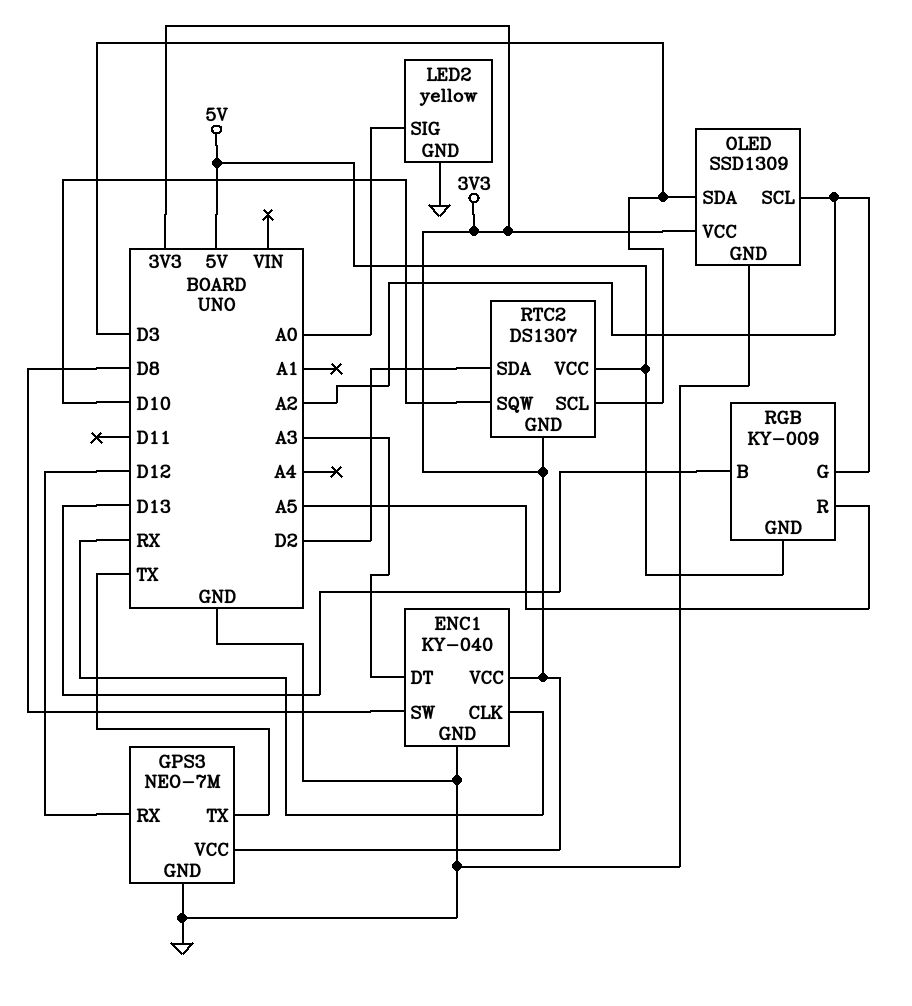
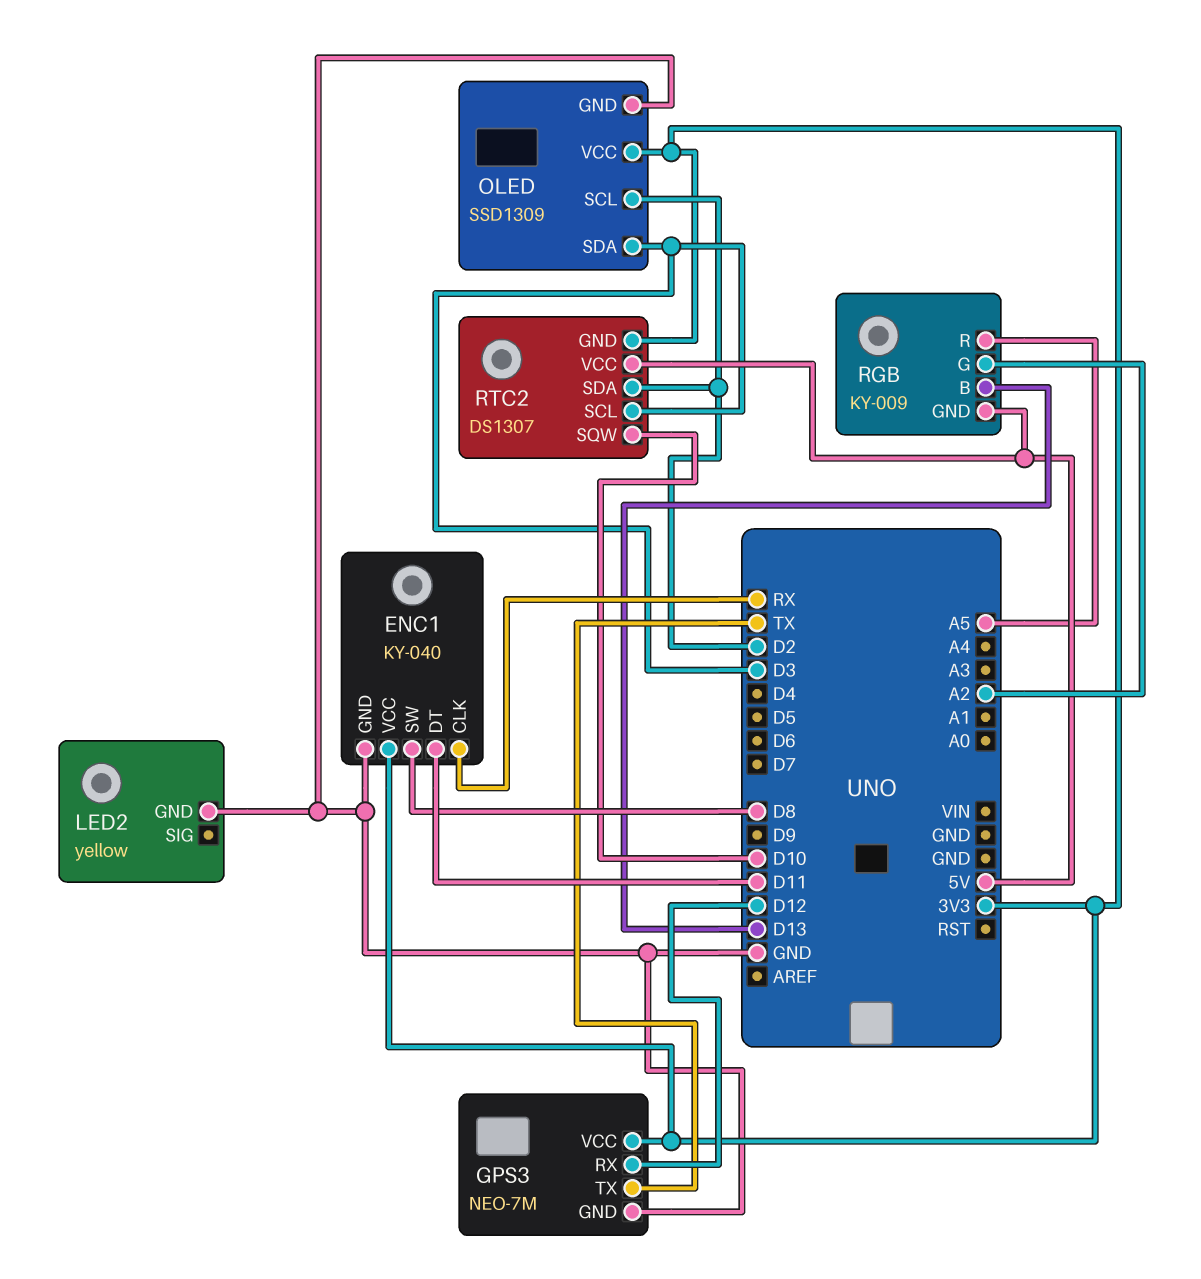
ENC1 pin DT: A3 -> D11
LED2 pin SIG: A0 -> none
OLED pin SCL: A2 -> D2

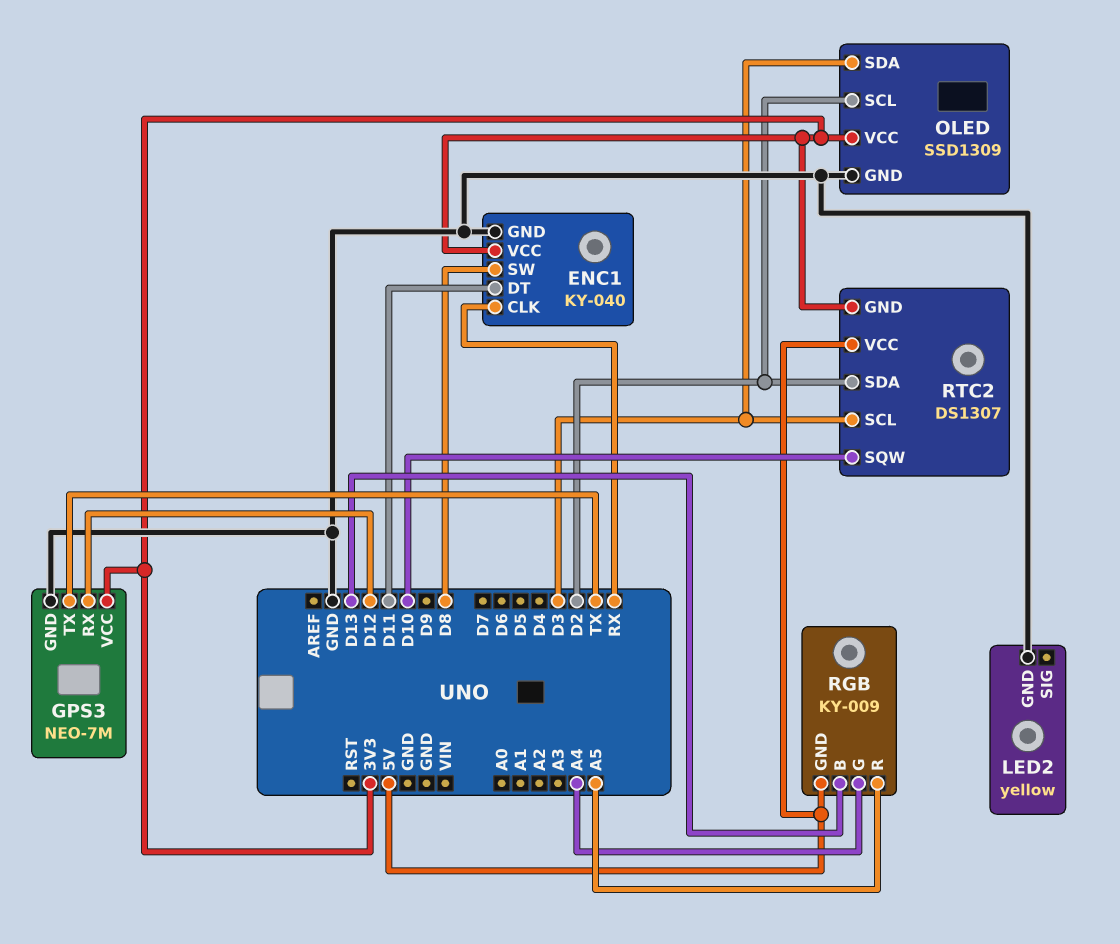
RGB pin G: A2 -> A4

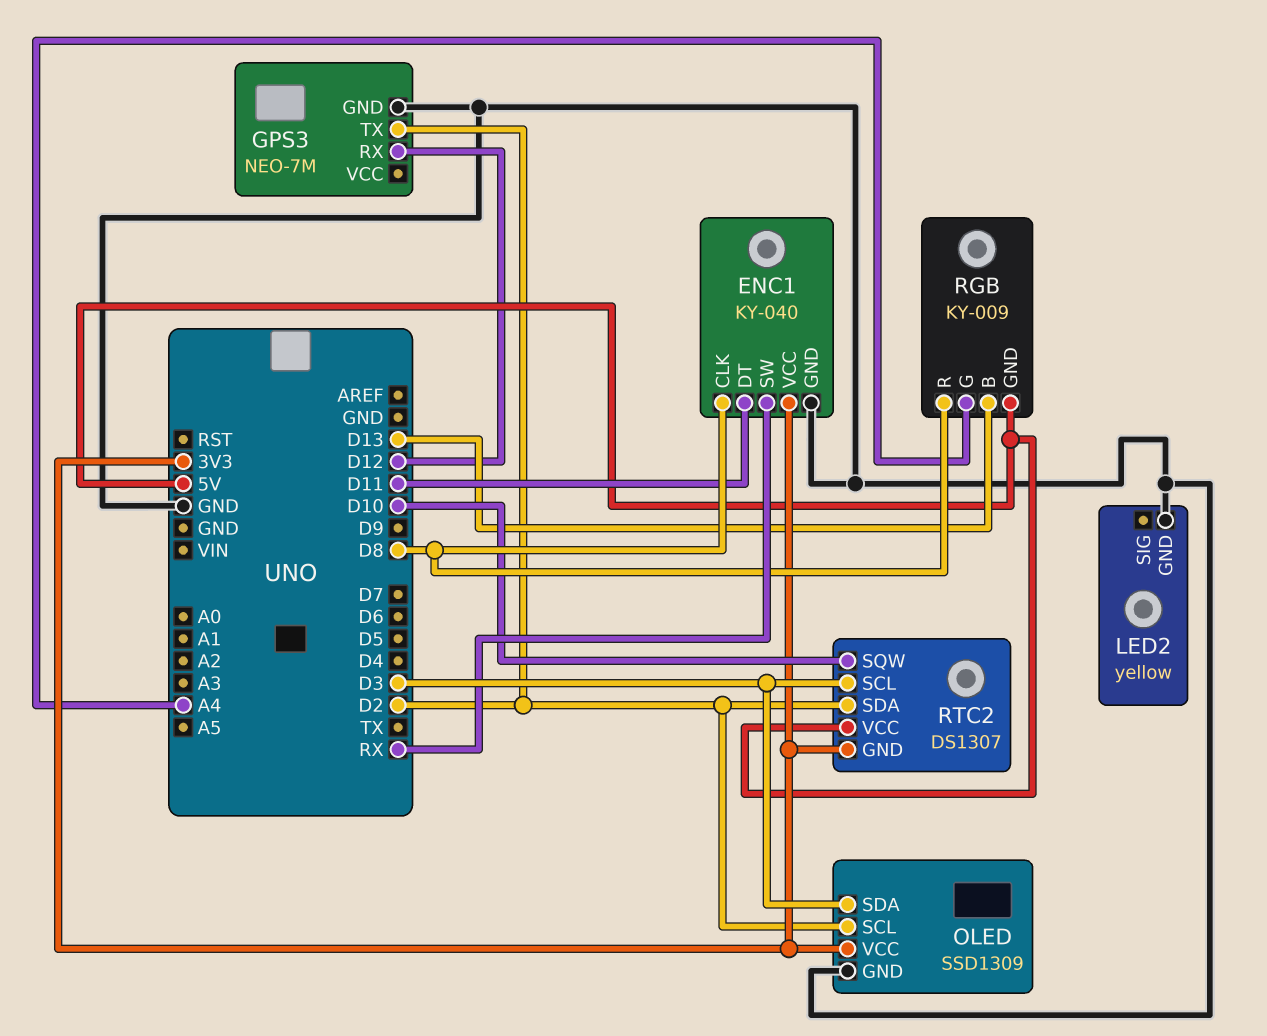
ENC1 pin CLK: RX -> D8
ENC1 pin SW: D8 -> RX
GPS3 pin TX: TX -> D2
GPS3 pin VCC: 3V3 -> none
RGB pin R: A5 -> D8

